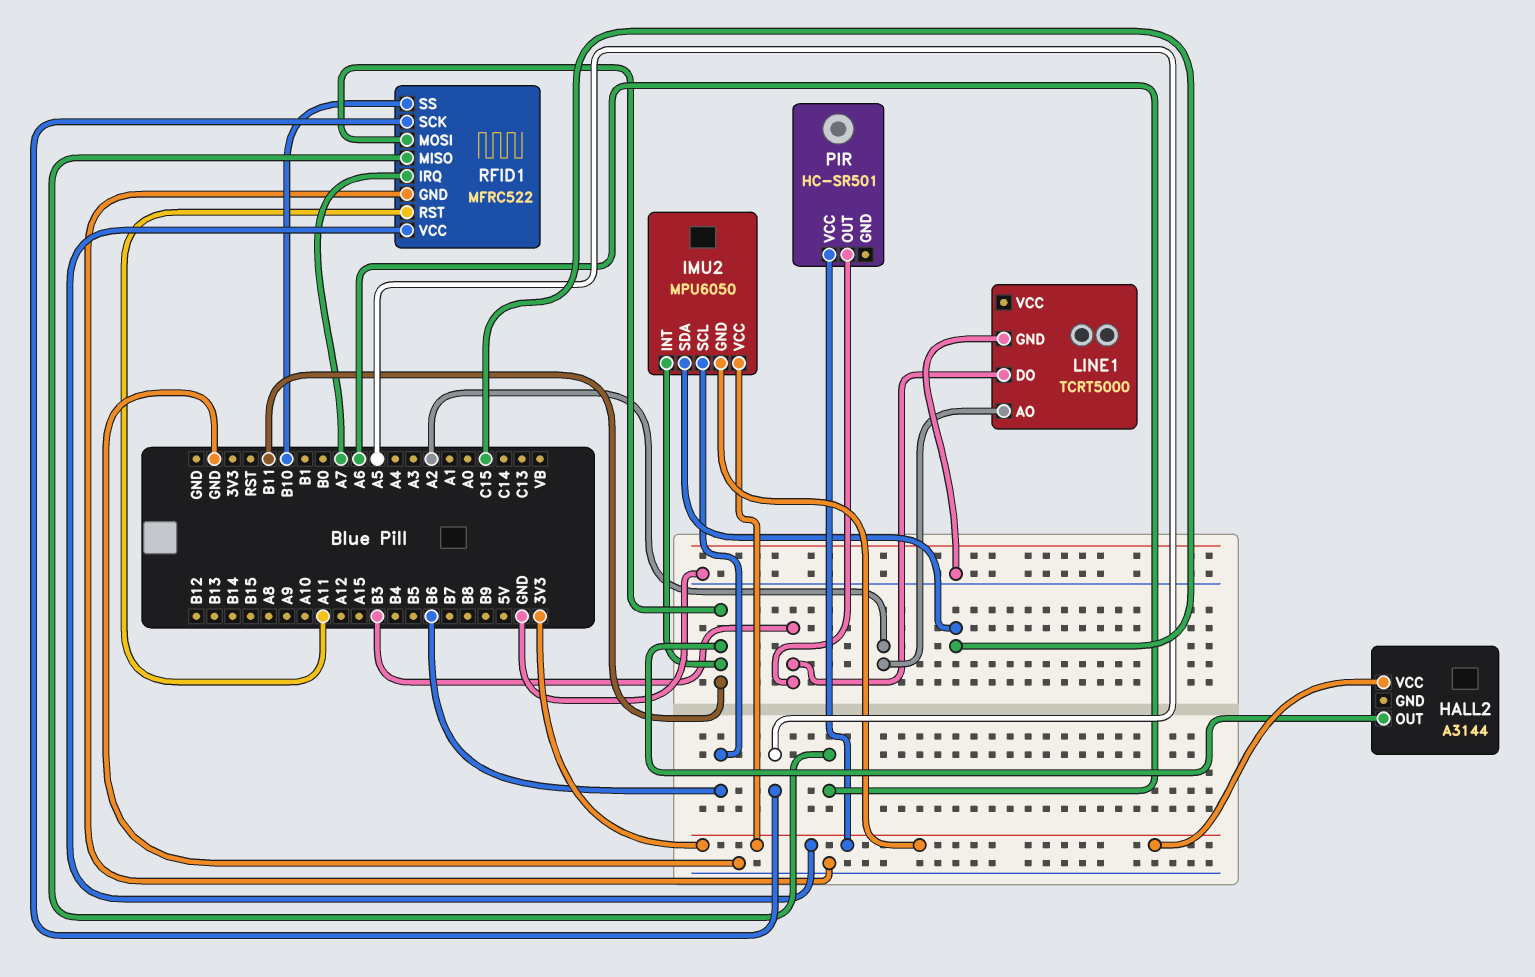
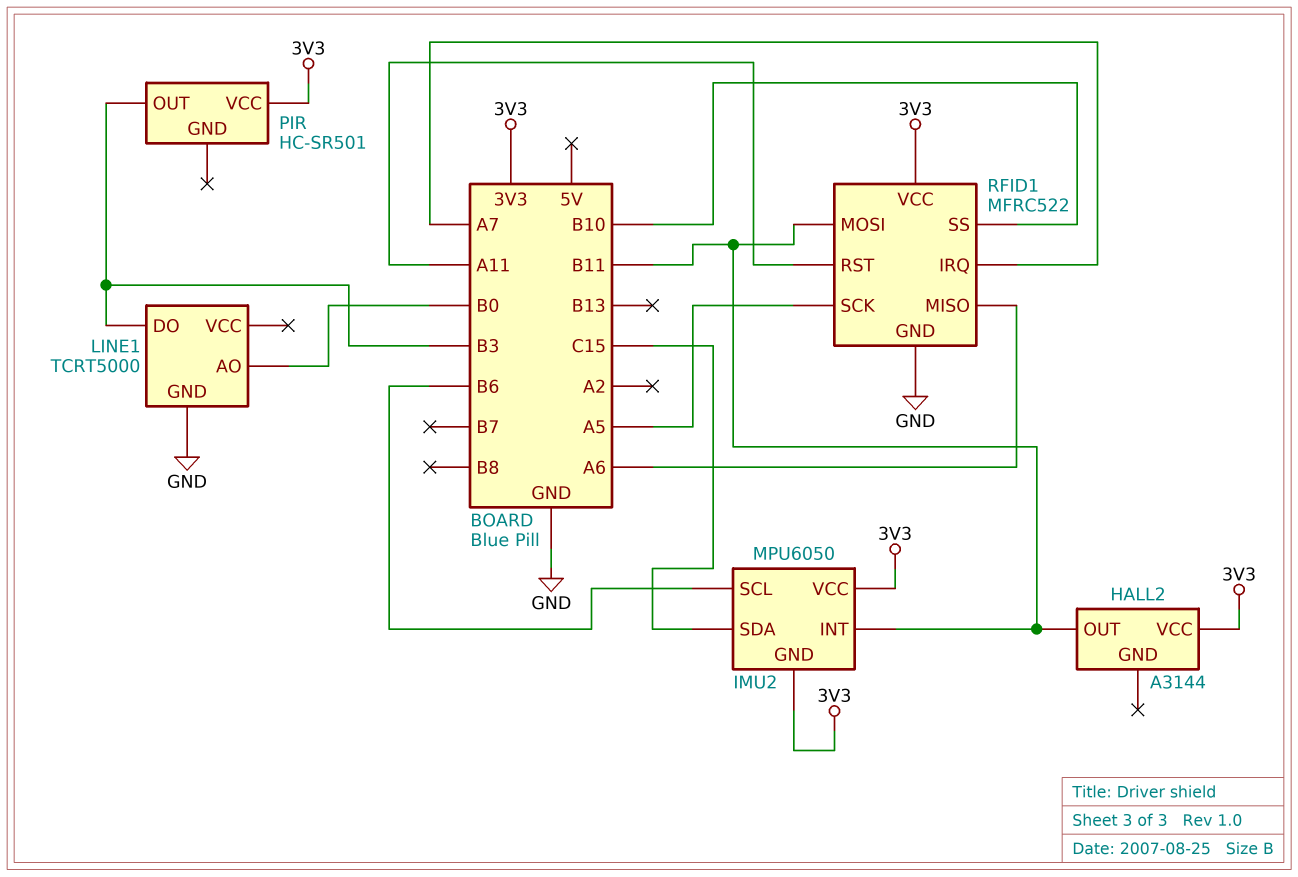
LINE1 pin AO: A2 -> B0

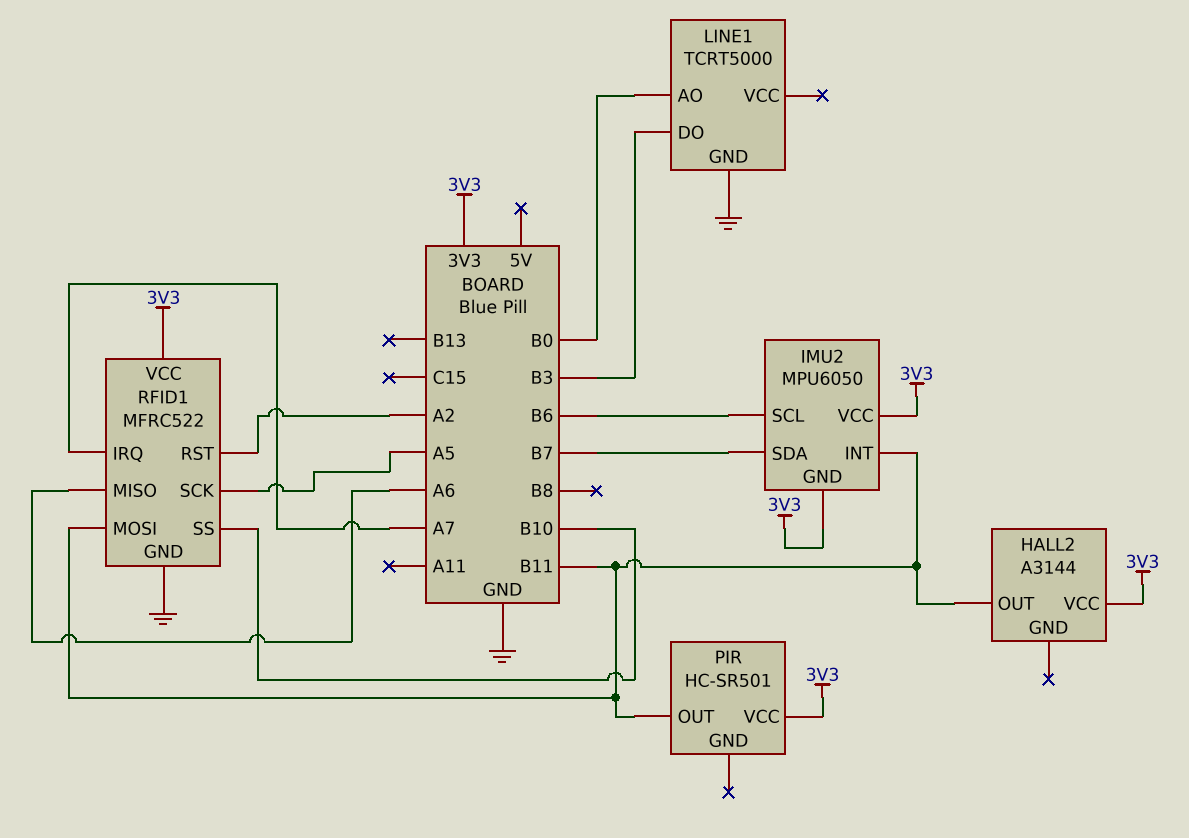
IMU2 pin SDA: C15 -> B7
PIR pin OUT: B3 -> B11
RFID1 pin RST: A11 -> A2

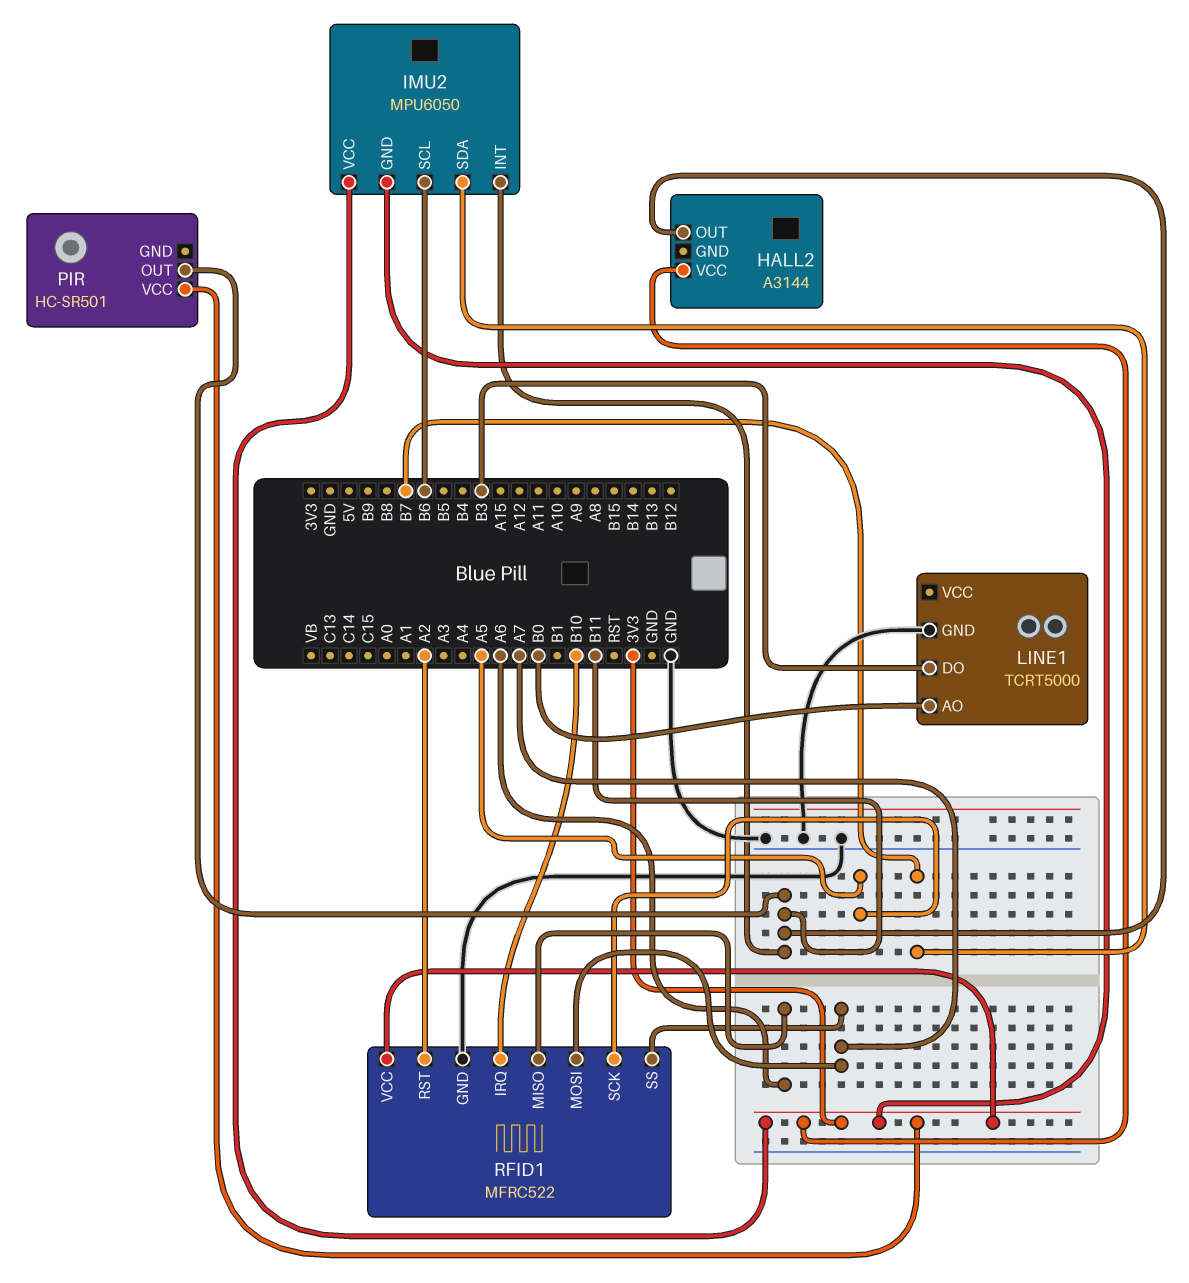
RFID1 pin IRQ: A7 -> B10
RFID1 pin MOSI: B11 -> A7
RFID1 pin SS: B10 -> A7

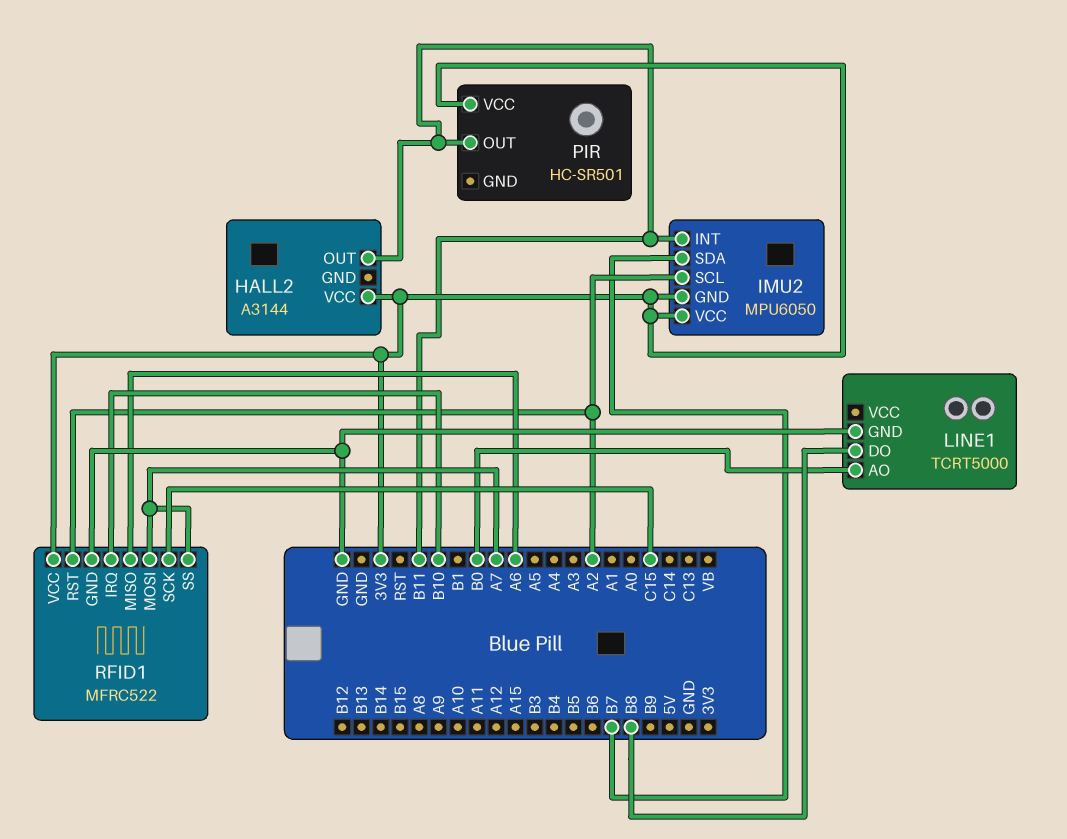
IMU2 pin SCL: B6 -> A2
LINE1 pin DO: B3 -> B8
RFID1 pin SCK: A5 -> C15

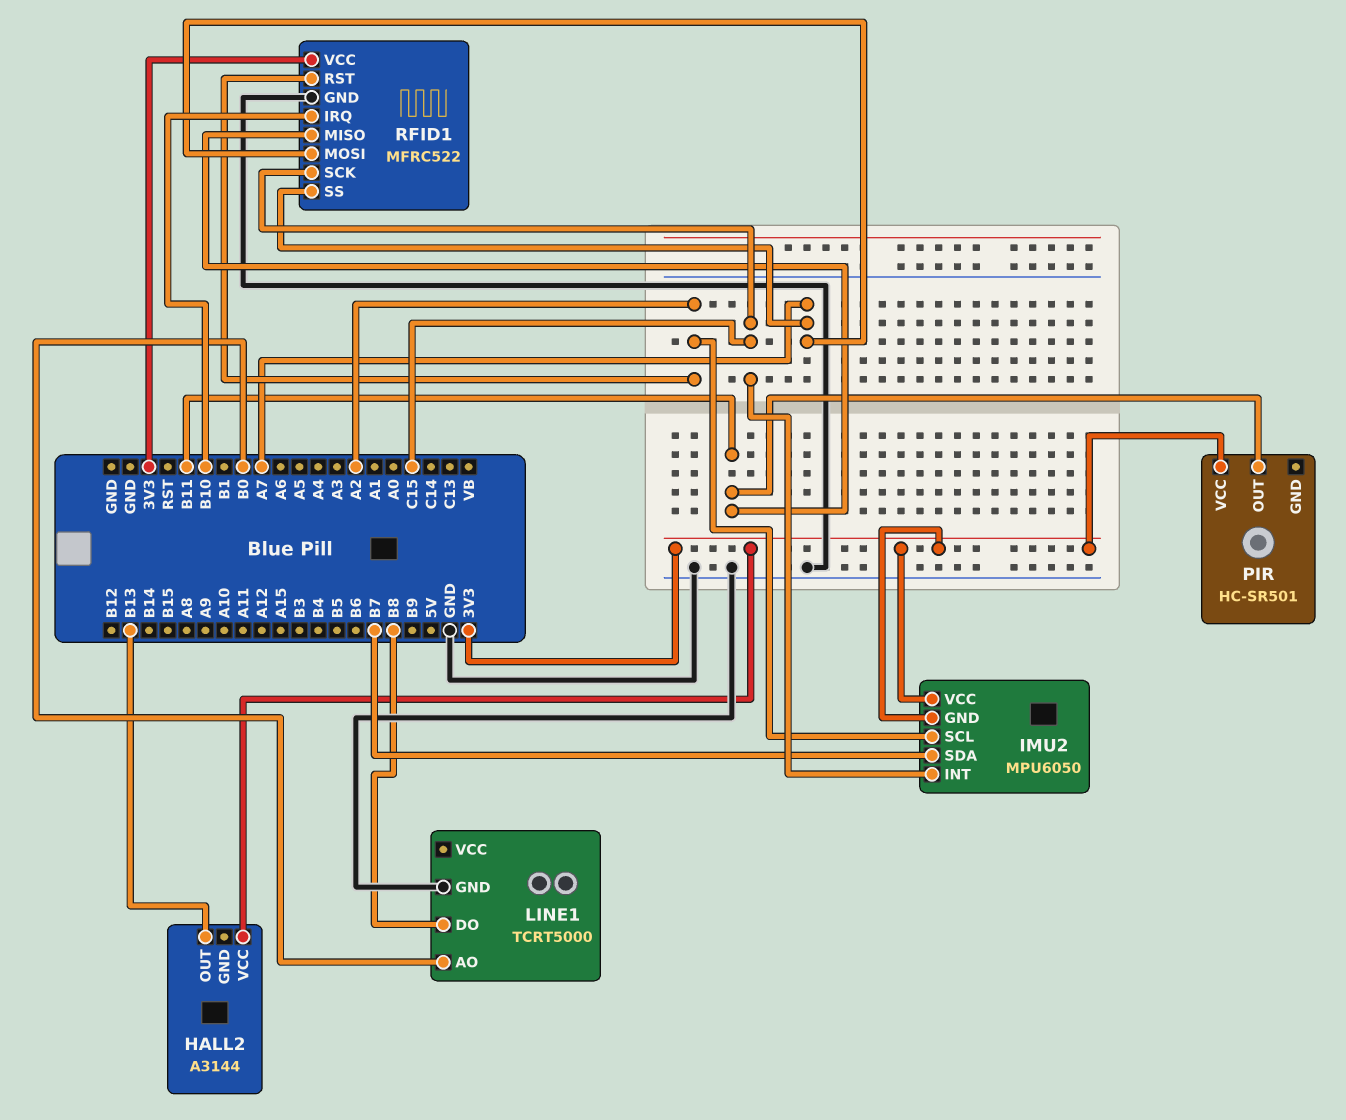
HALL2 pin OUT: B11 -> B13
IMU2 pin INT: B11 -> C15
RFID1 pin MISO: A6 -> B11

